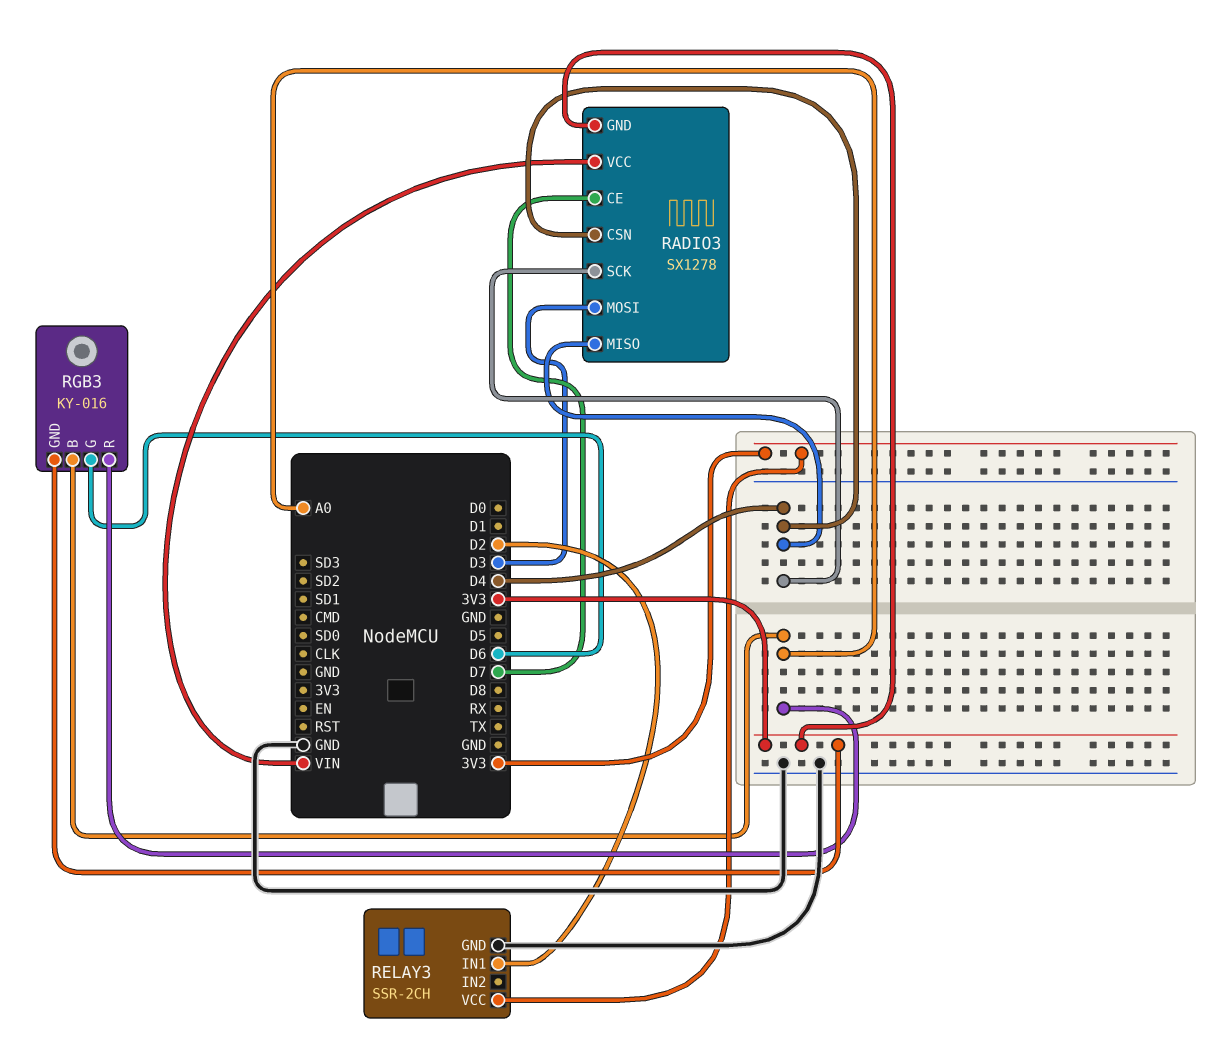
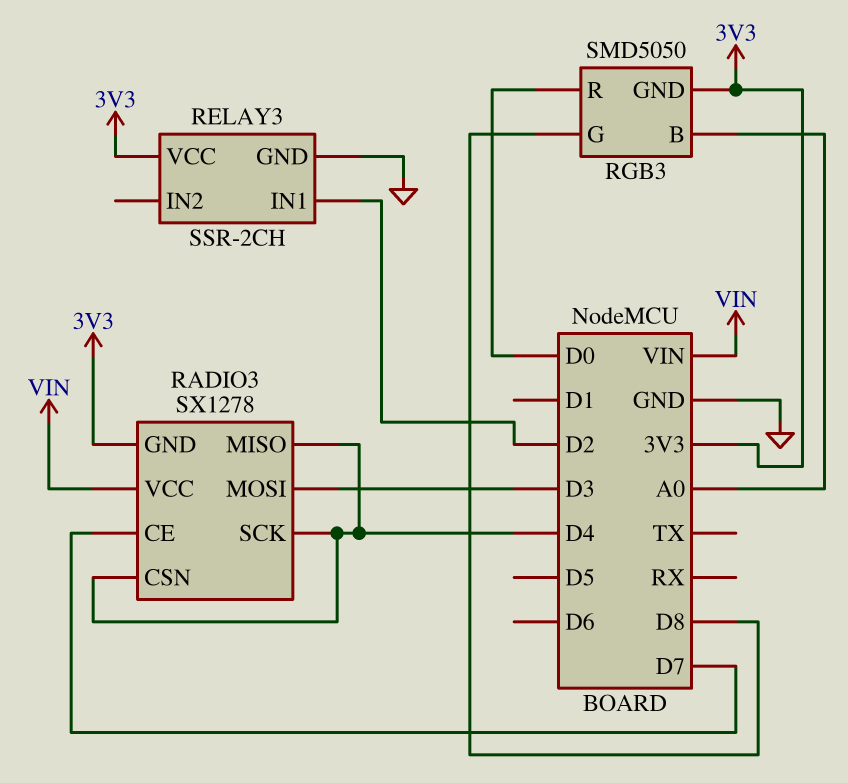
RGB3: KY-016 -> SMD5050
RGB3 pin G: D6 -> D8
RGB3 pin R: A0 -> D0

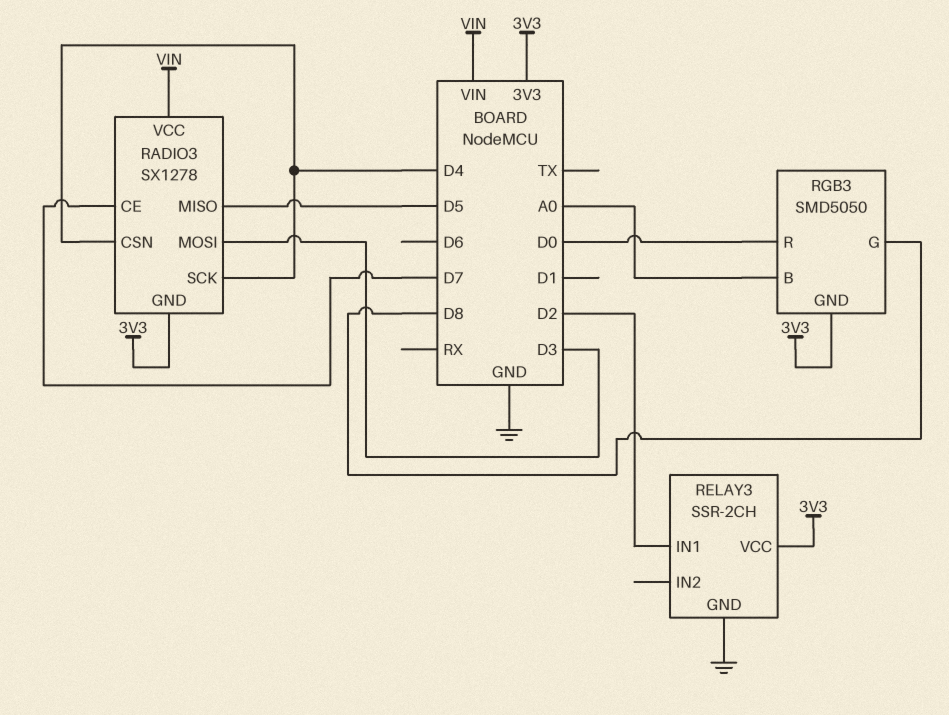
RADIO3 pin MISO: D4 -> D5

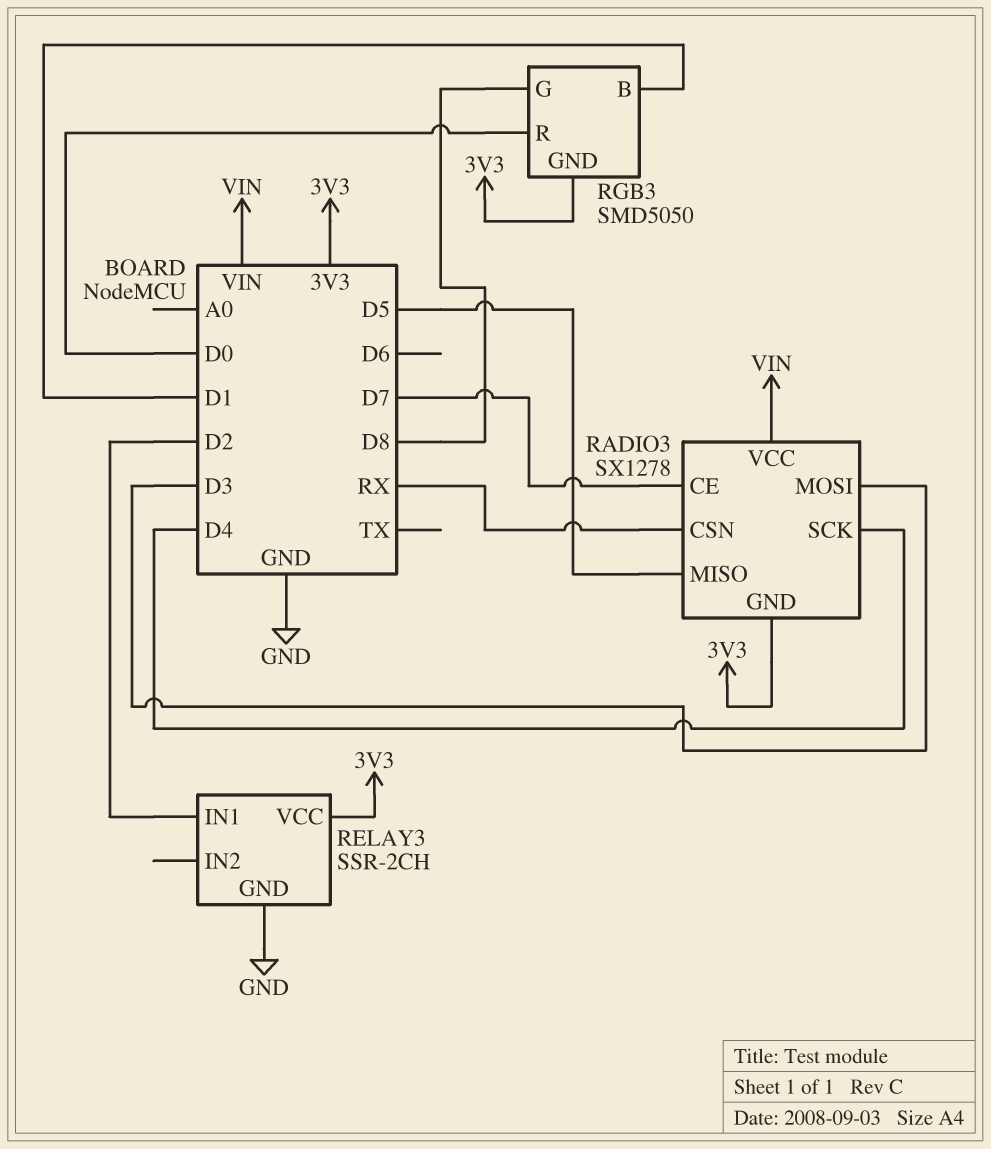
RADIO3 pin CSN: D4 -> RX
RGB3 pin B: A0 -> D1

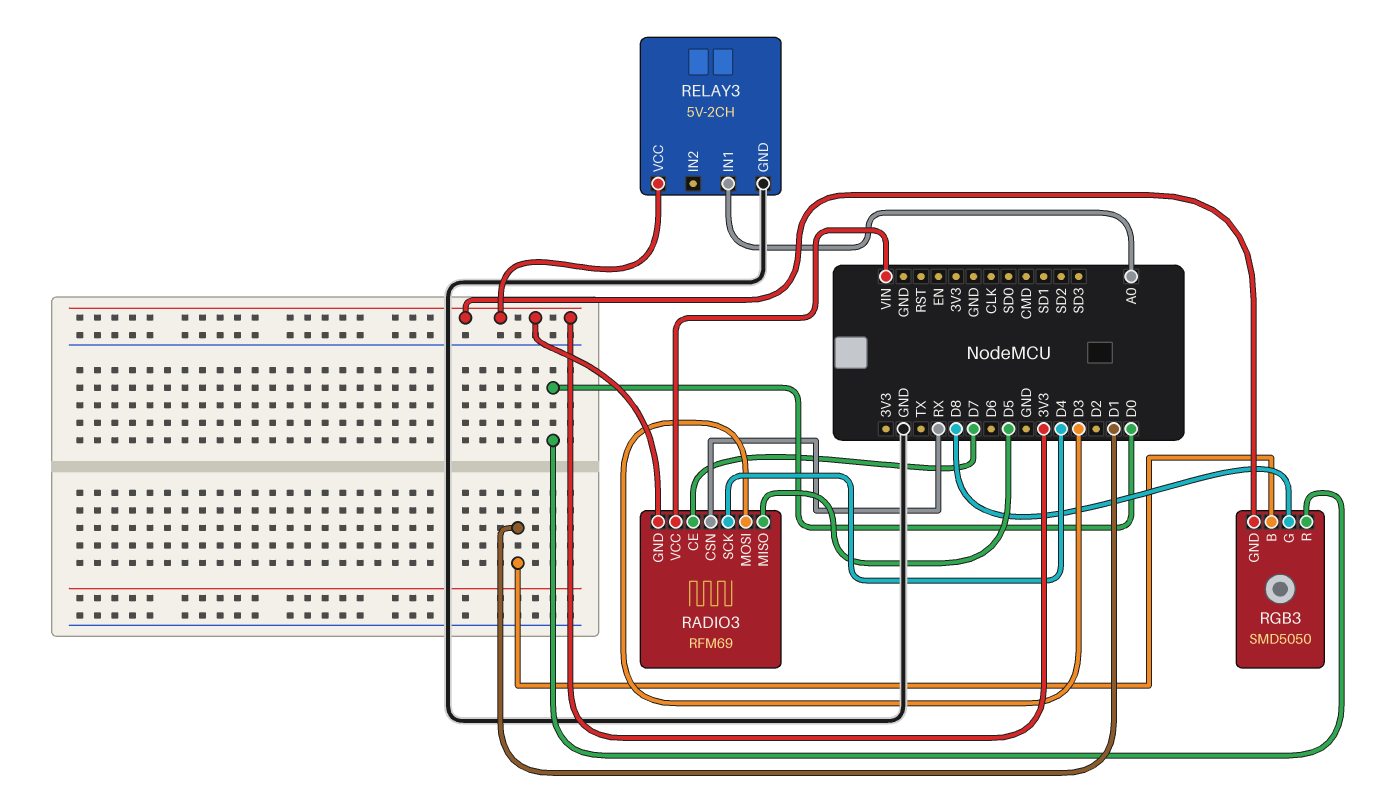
RADIO3: SX1278 -> RFM69
RELAY3: SSR-2CH -> 5V-2CH
RELAY3 pin IN1: D2 -> A0

